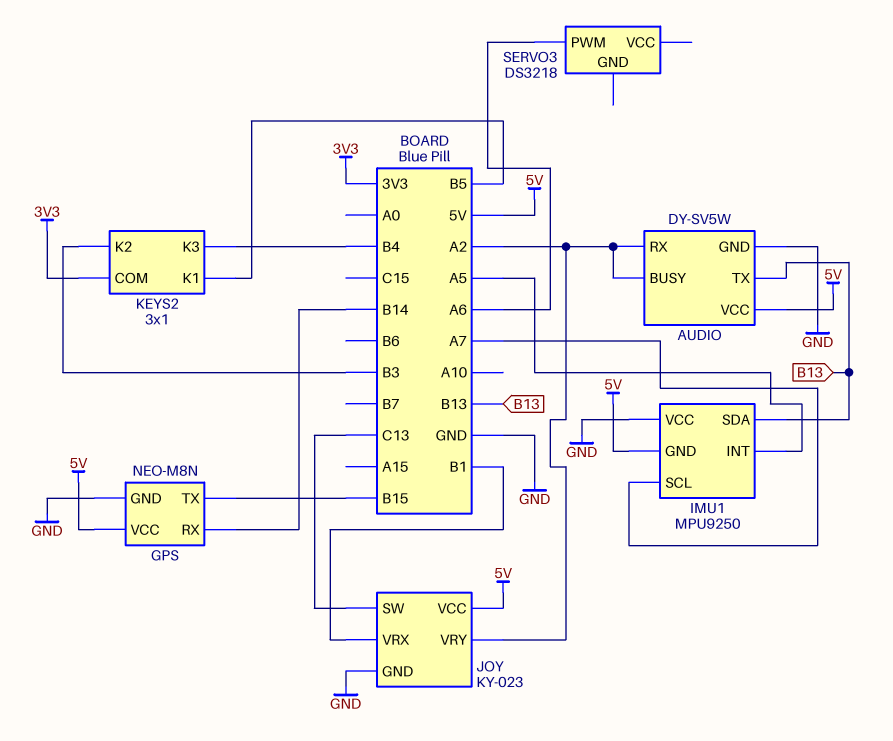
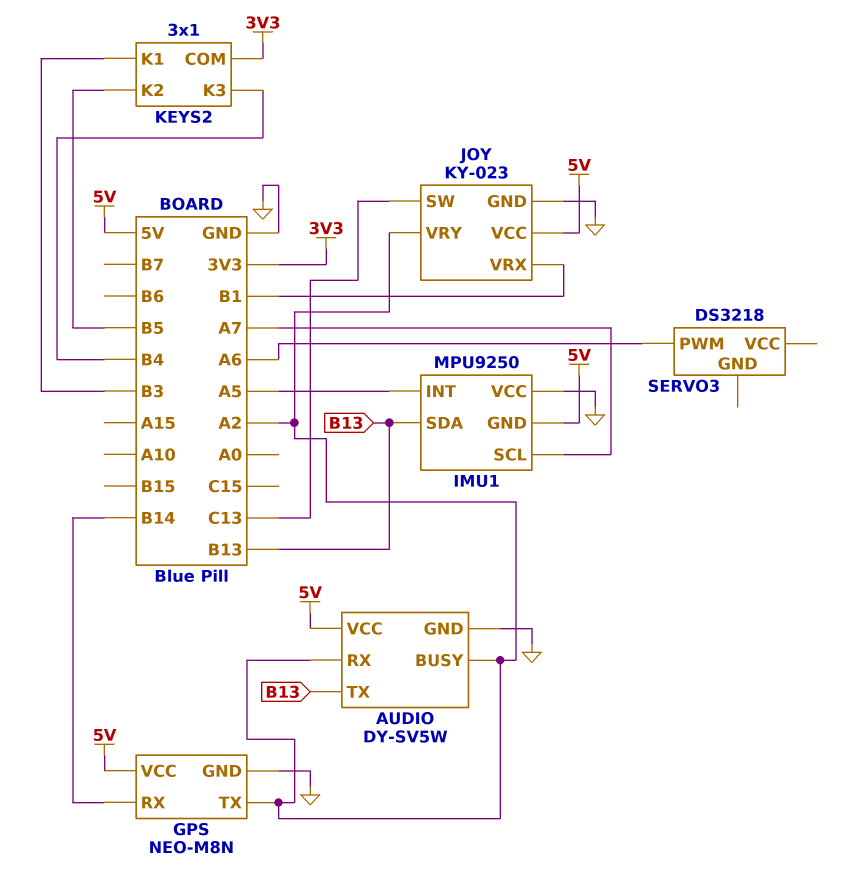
GPS pin TX: B15 -> A2
KEYS2 pin K1: B5 -> B3
KEYS2 pin K2: B3 -> B5

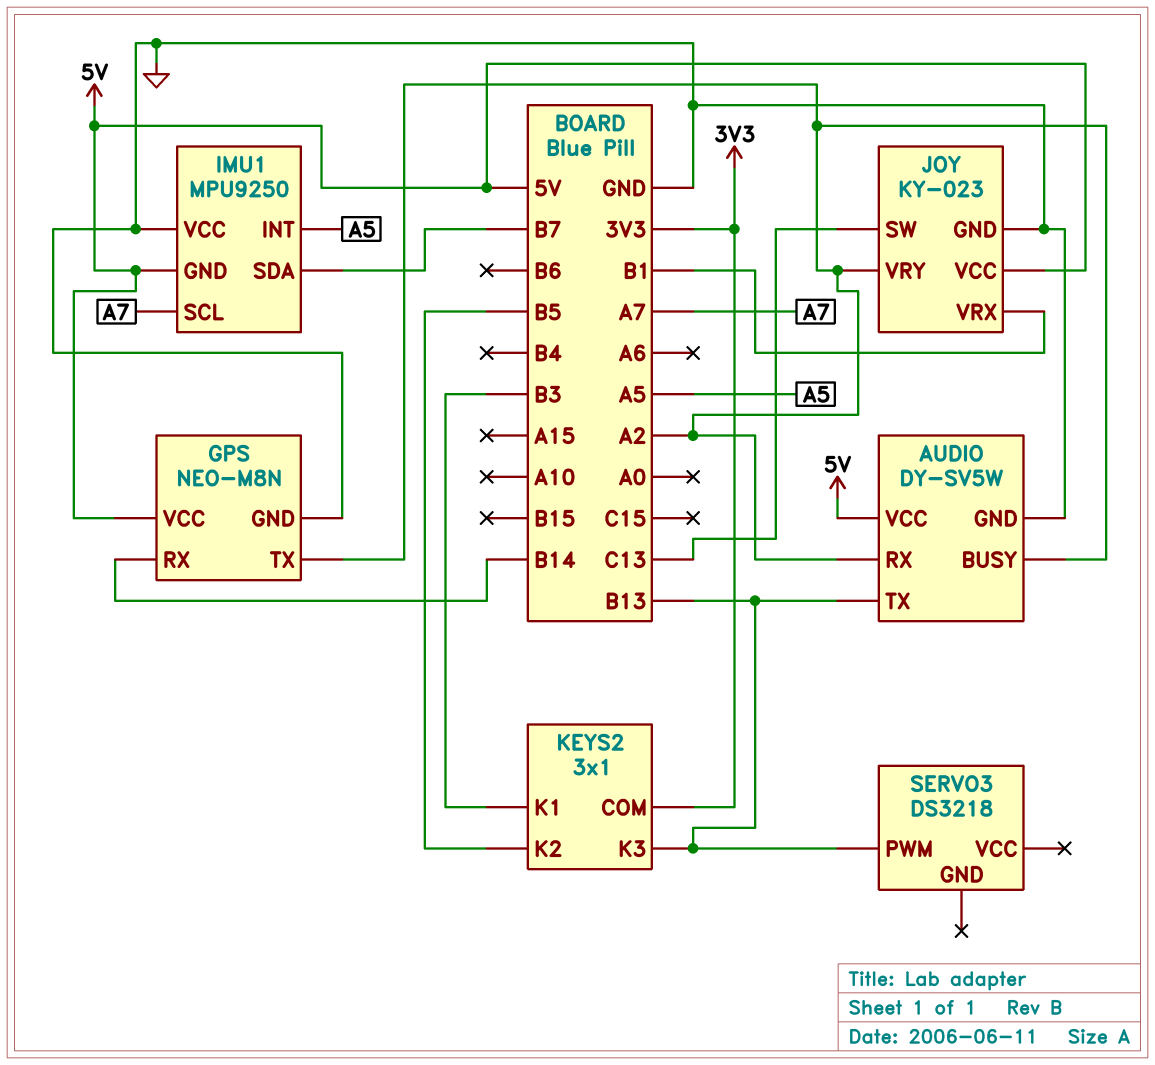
IMU1 pin SDA: B13 -> B7
KEYS2 pin K3: B4 -> B13
SERVO3 pin PWM: A6 -> B13

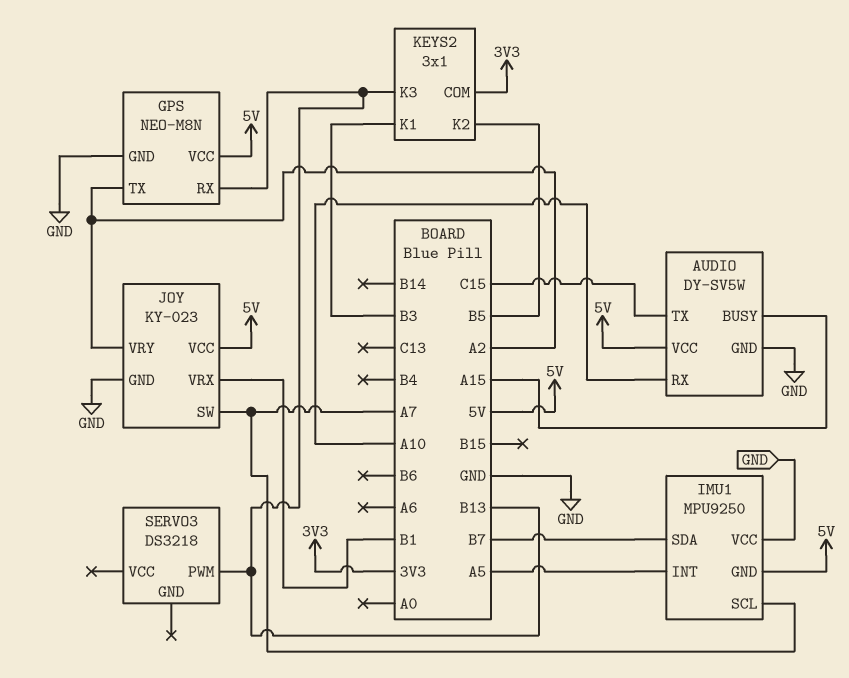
AUDIO pin BUSY: A2 -> A15
AUDIO pin RX: A2 -> A10
AUDIO pin TX: B13 -> C15
GPS pin RX: B14 -> B13
JOY pin SW: C13 -> A7

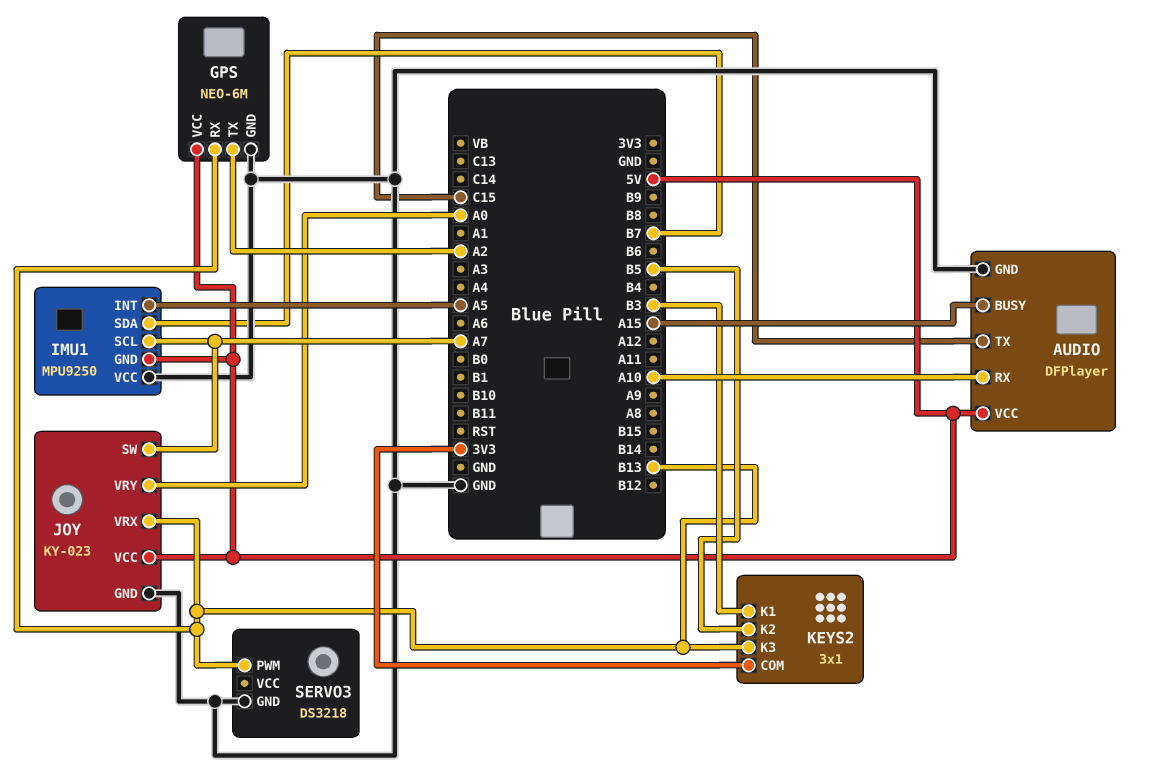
AUDIO: DY-SV5W -> DFPlayer
GPS: NEO-M8N -> NEO-6M
JOY pin VRX: B1 -> B13
JOY pin VRY: A2 -> A0
SERVO3 pin GND: none -> GND

